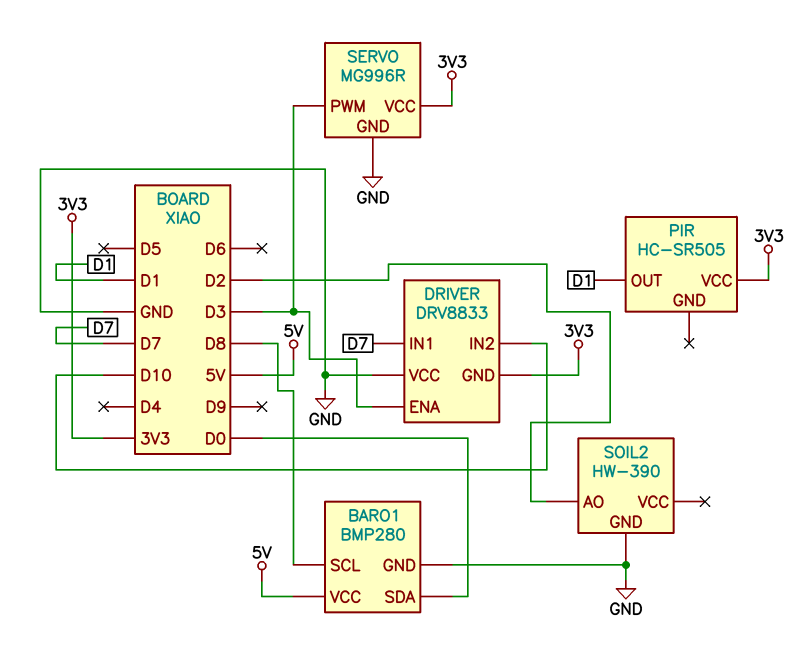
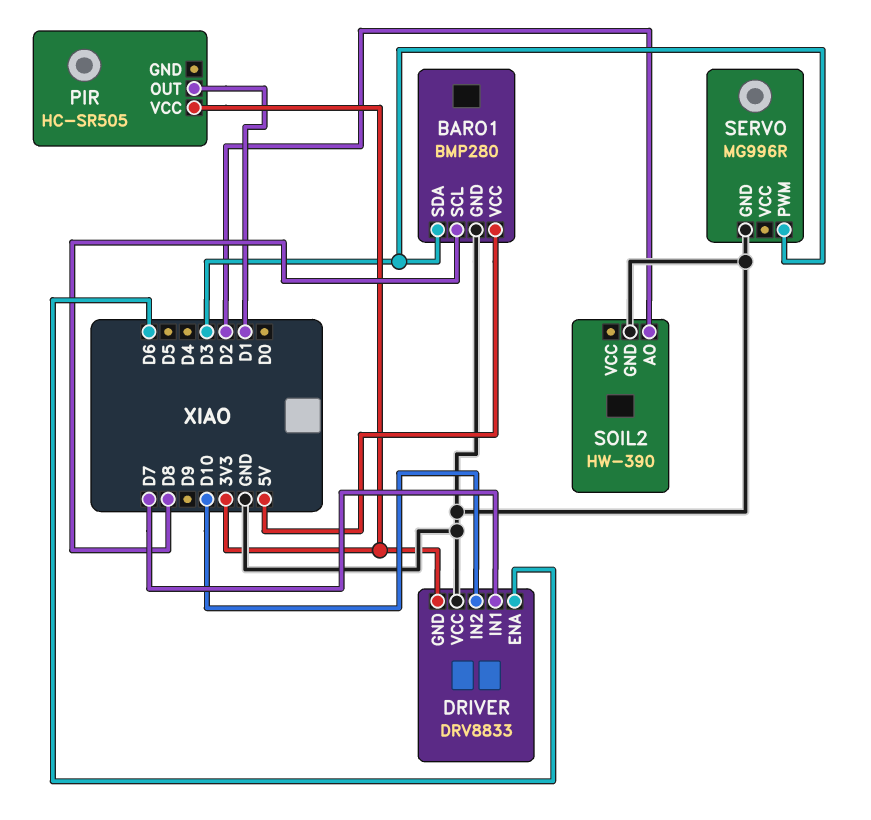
BARO1 pin SDA: D0 -> D3
DRIVER pin ENA: D3 -> D6
SERVO pin VCC: 3V3 -> none

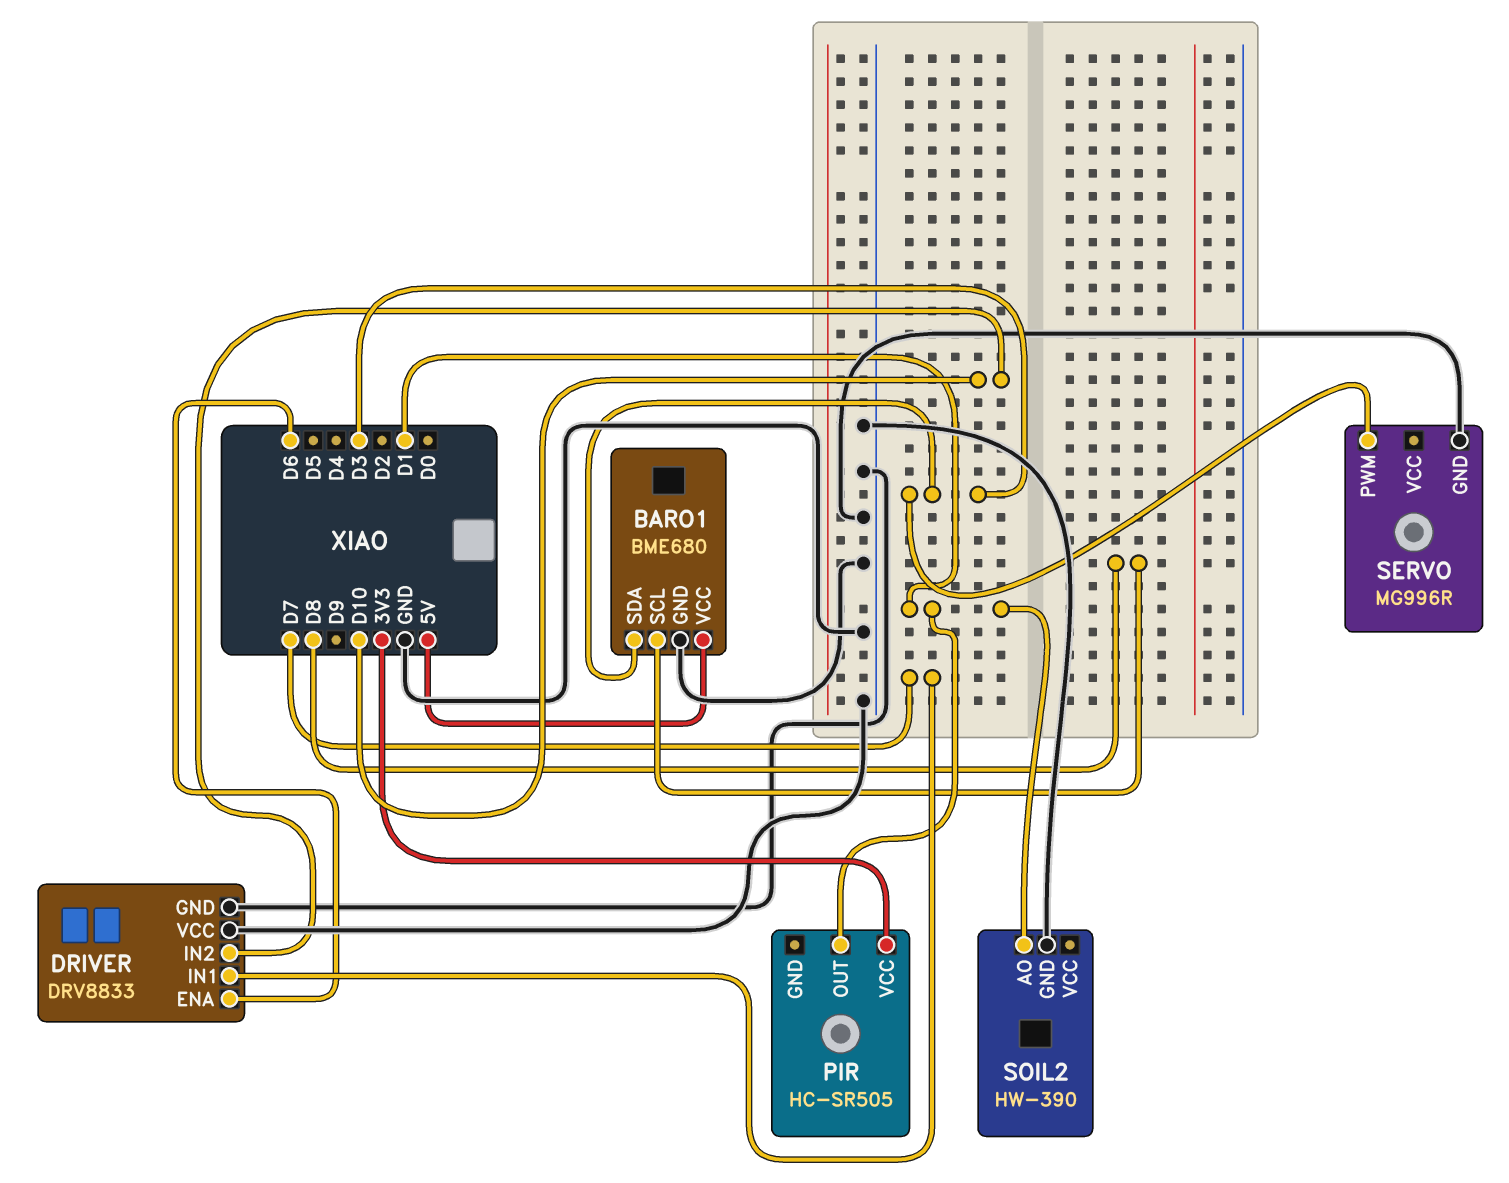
BARO1: BMP280 -> BME680
DRIVER pin GND: 3V3 -> GND
SOIL2 pin AO: D2 -> D1

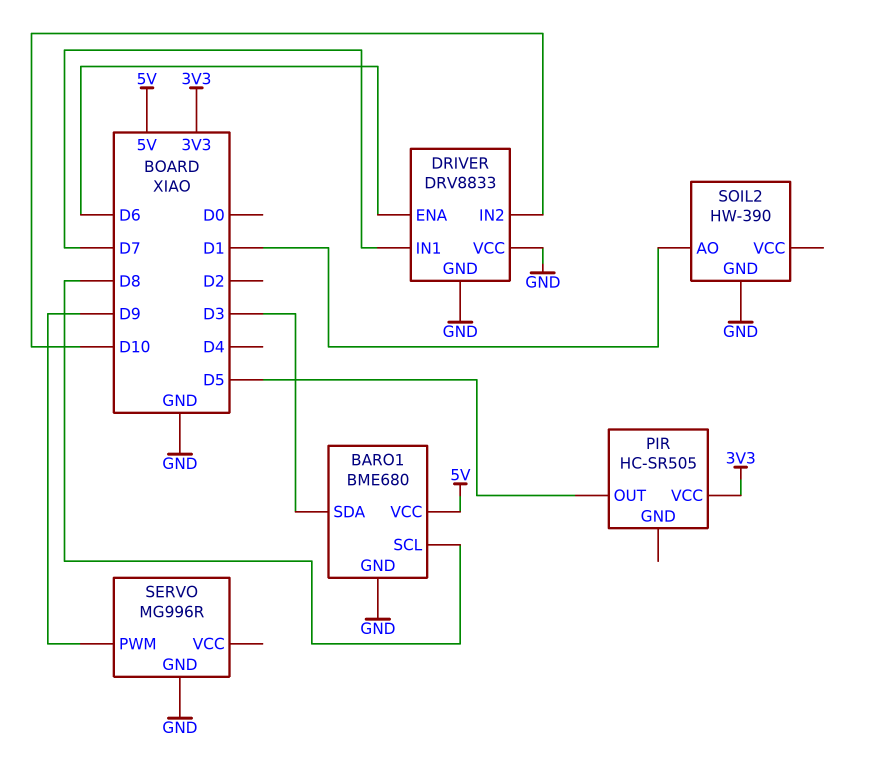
PIR pin OUT: D1 -> D5
SERVO pin PWM: D3 -> D9

